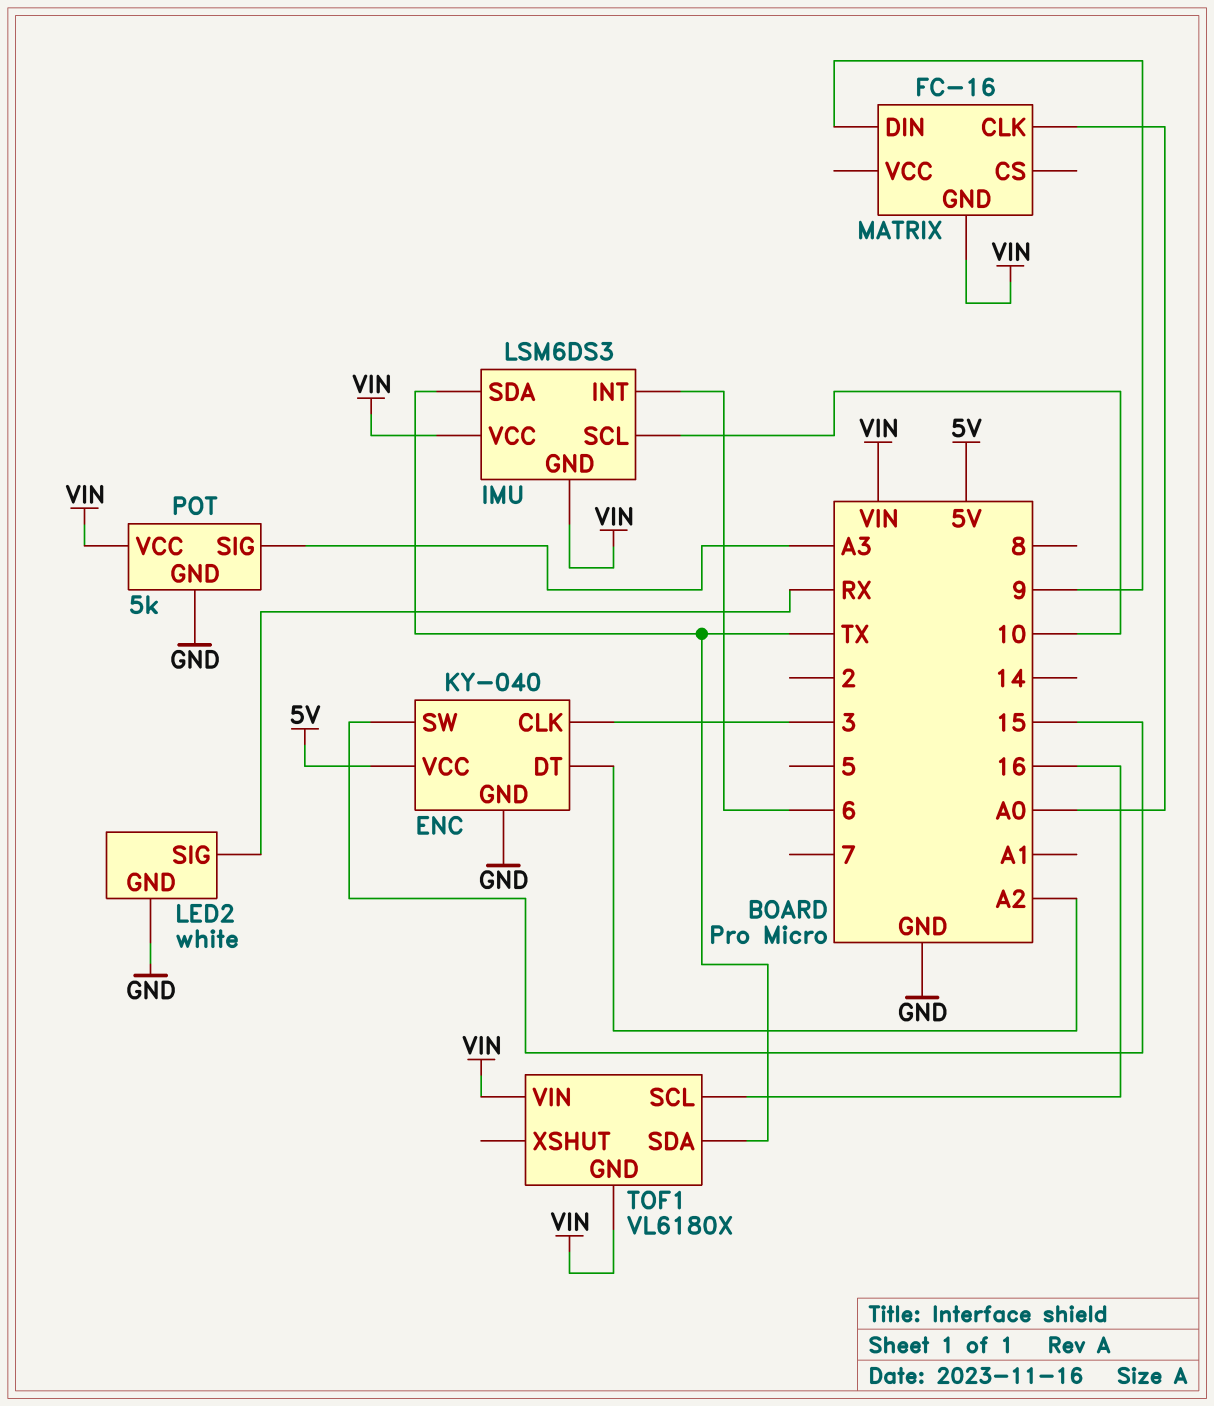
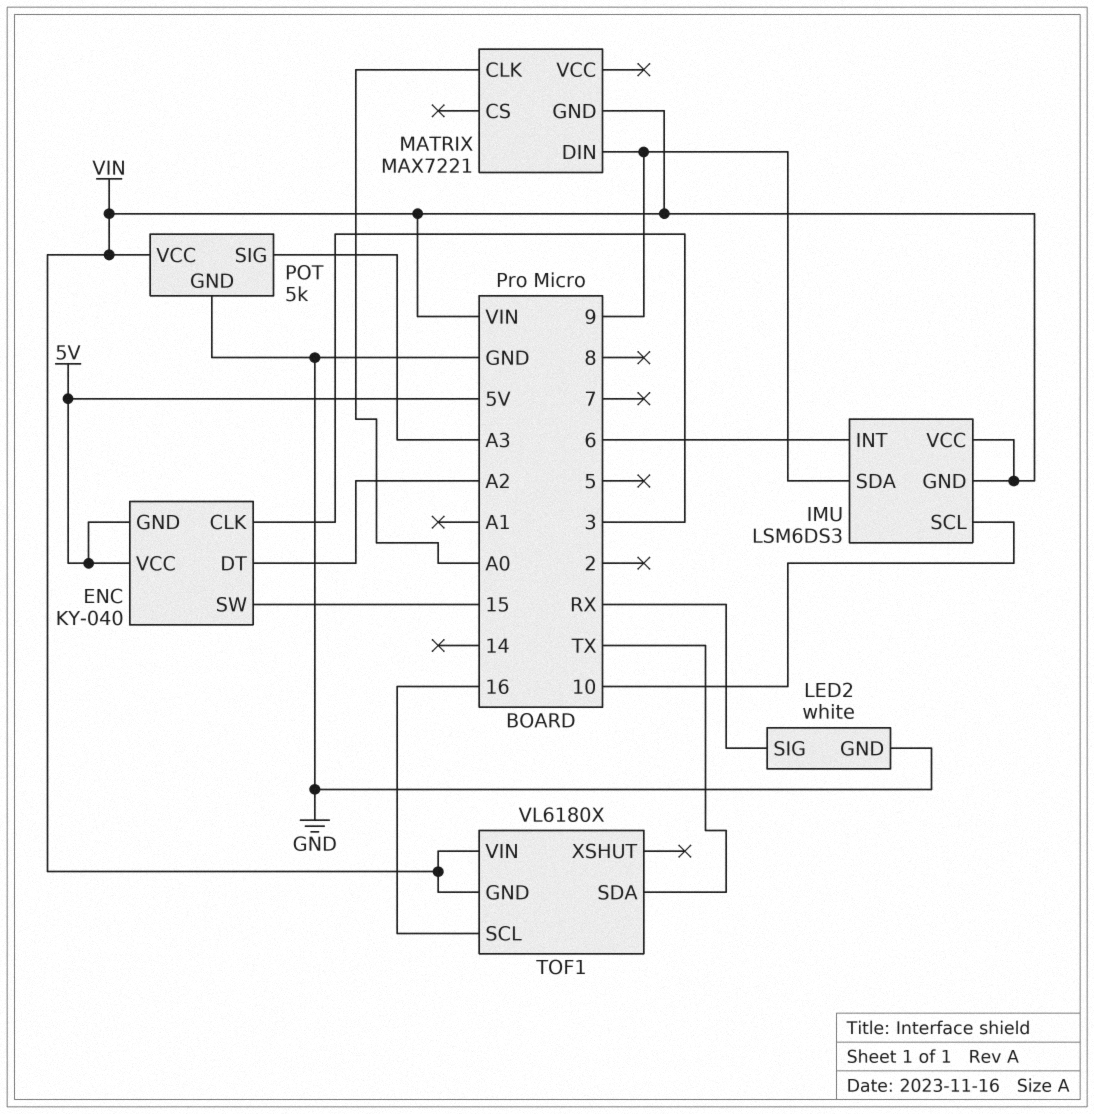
ENC pin GND: GND -> 5V
IMU pin SDA: TX -> 9
MATRIX: FC-16 -> MAX7221

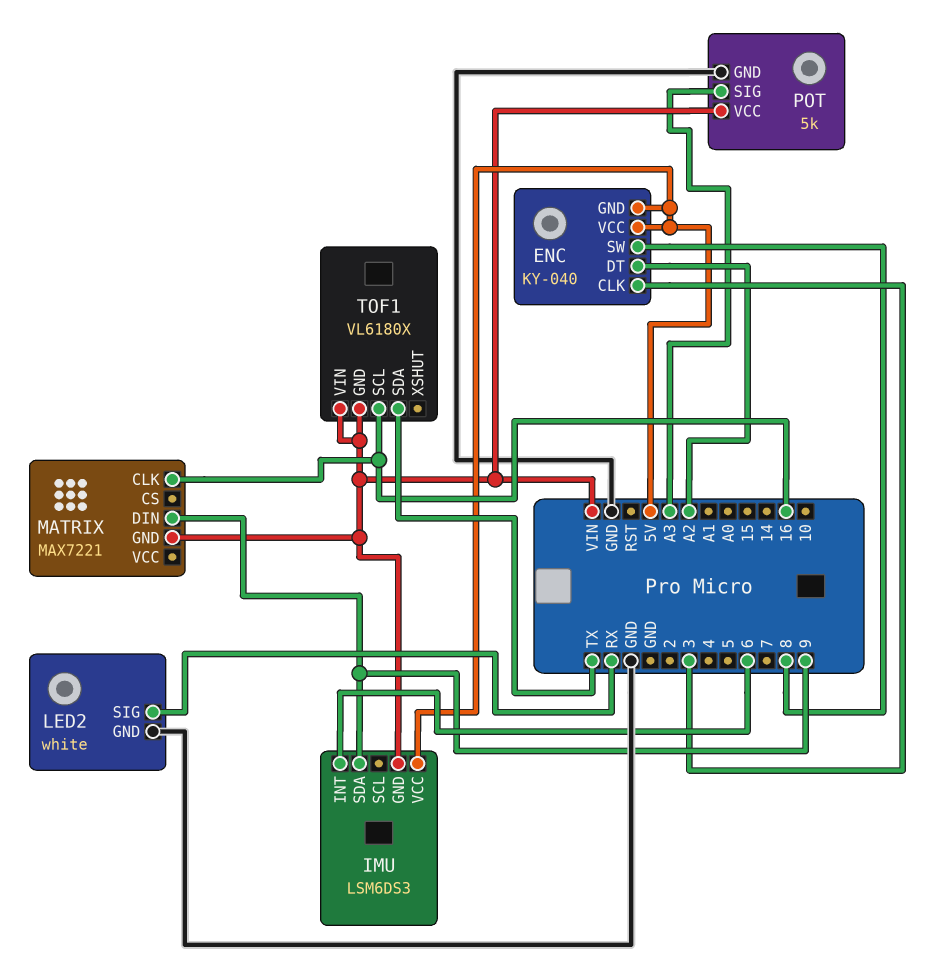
ENC pin SW: 15 -> 8
IMU pin SCL: 10 -> none
IMU pin VCC: VIN -> 5V
MATRIX pin CLK: A0 -> 16

